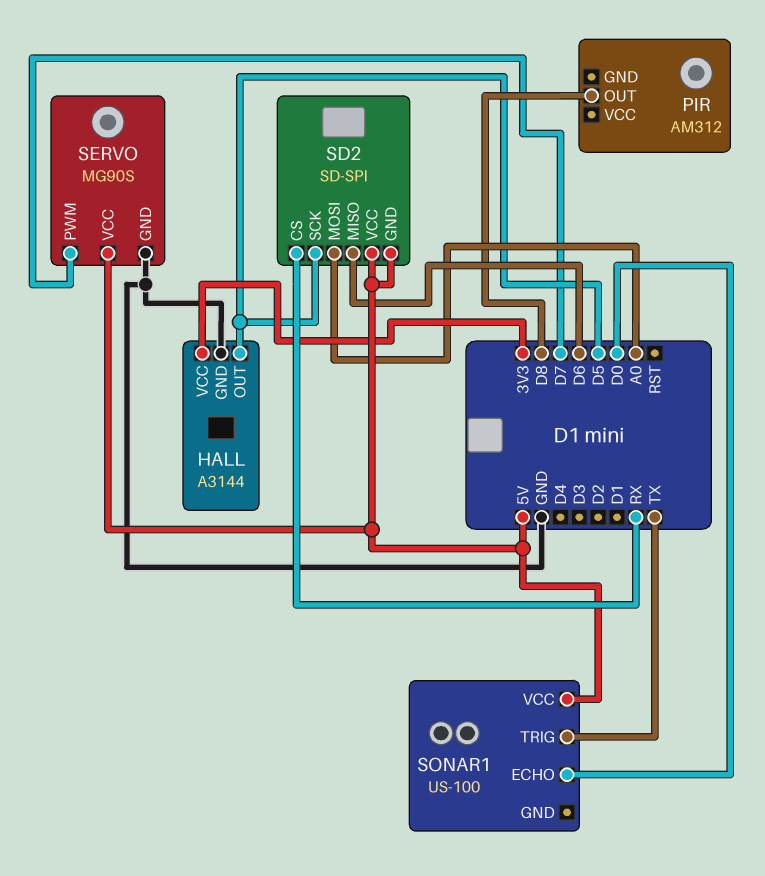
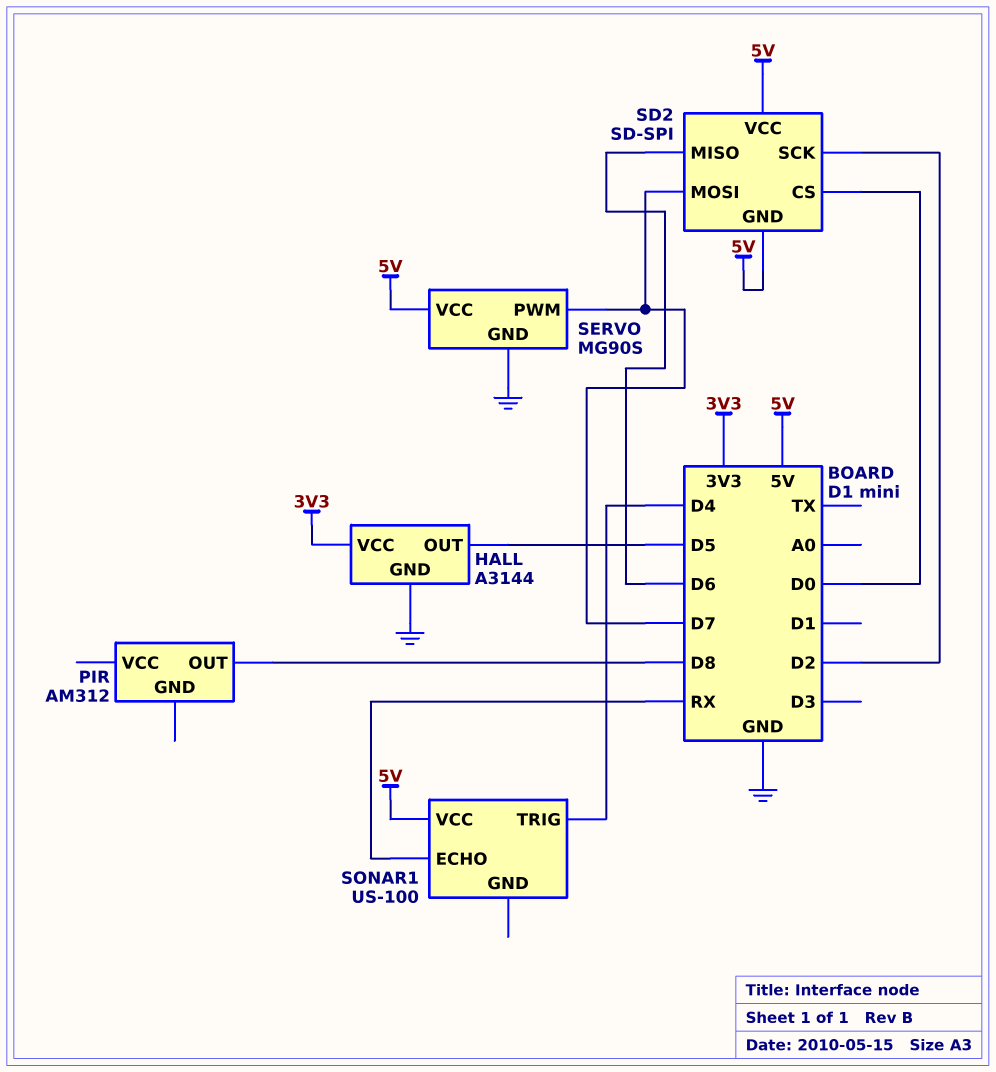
SD2 pin CS: RX -> D0
SD2 pin MOSI: A0 -> D7
SD2 pin SCK: D5 -> D2
SONAR1 pin ECHO: D0 -> RX
SONAR1 pin TRIG: TX -> D4

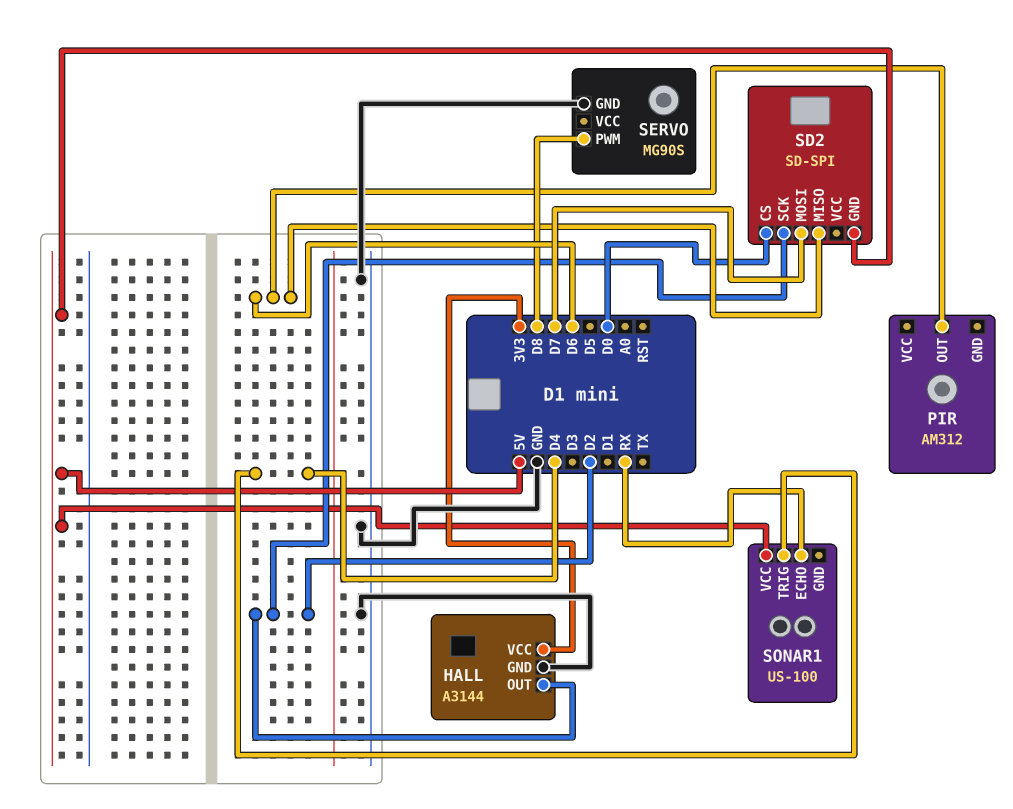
HALL pin OUT: D5 -> D2
PIR pin OUT: D8 -> D6
SD2 pin VCC: 5V -> none
SERVO pin PWM: D7 -> D8
SERVO pin VCC: 5V -> none

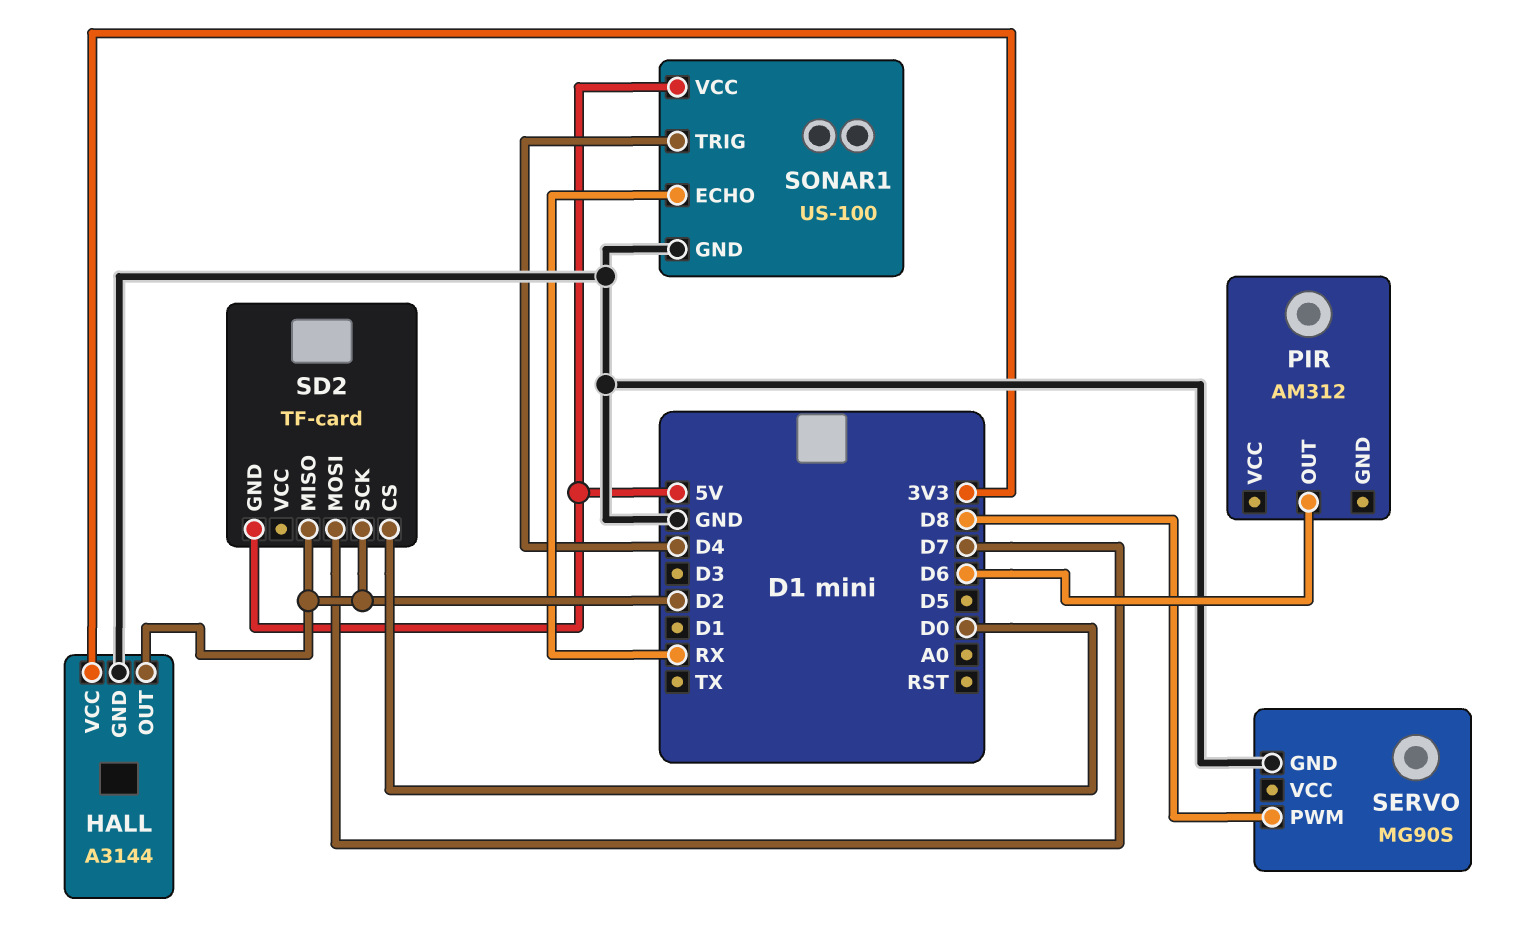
SD2: SD-SPI -> TF-card
SD2 pin MISO: D6 -> D2
SONAR1 pin GND: none -> GND

